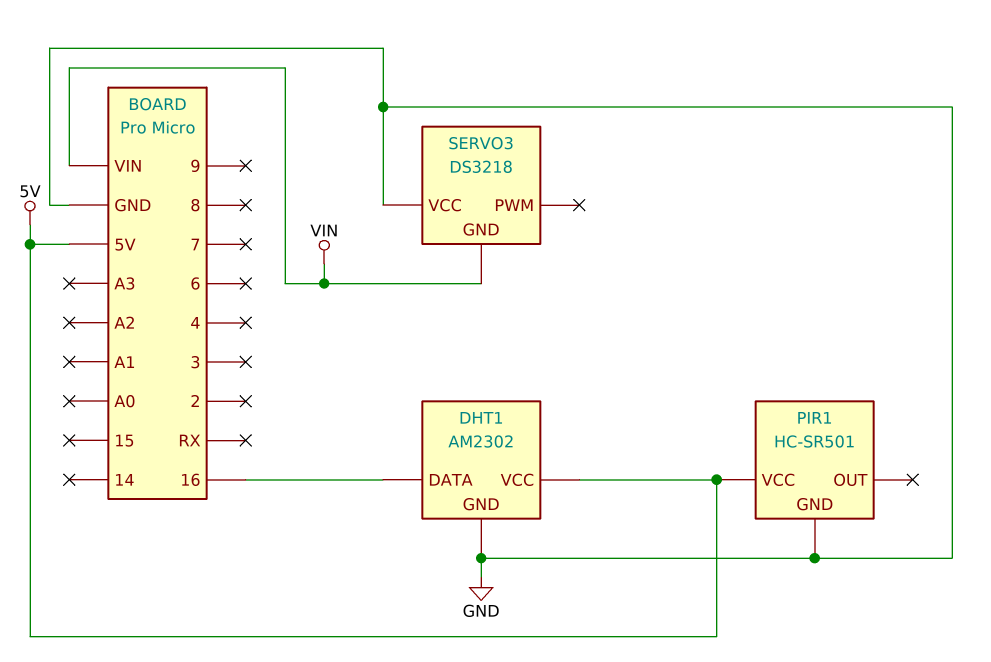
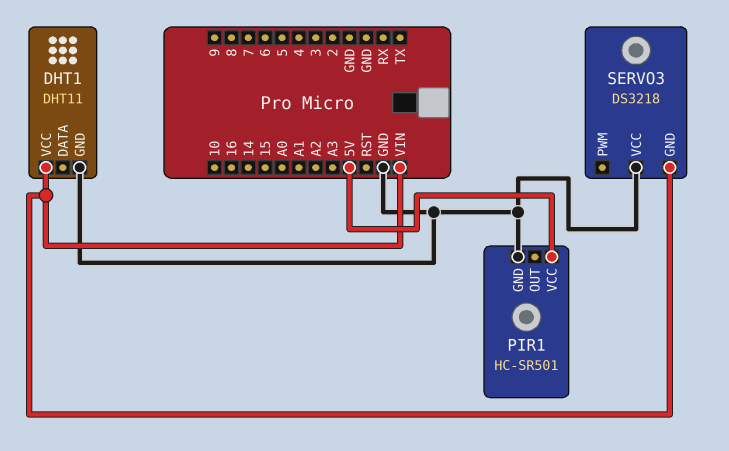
DHT1: AM2302 -> DHT11
DHT1 pin DATA: 16 -> none
DHT1 pin VCC: 5V -> VIN

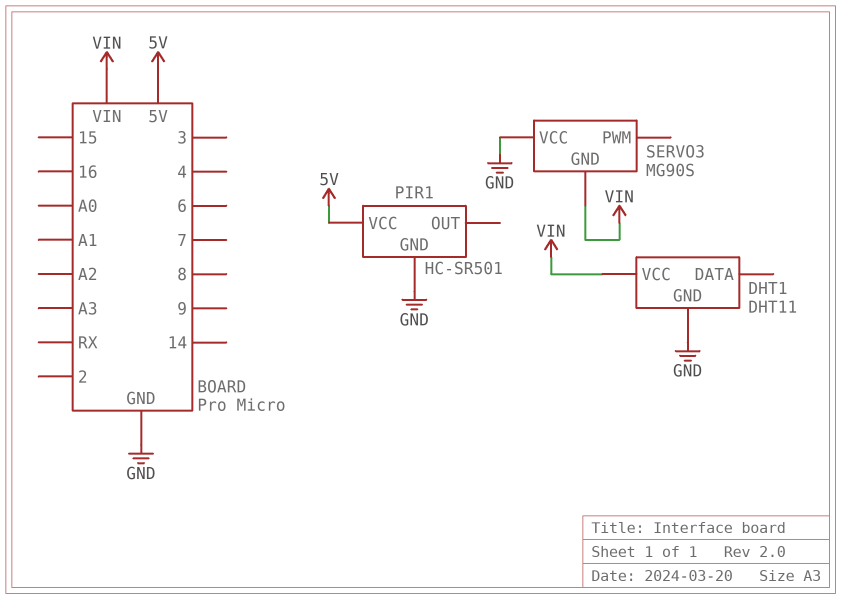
SERVO3: DS3218 -> MG90S

